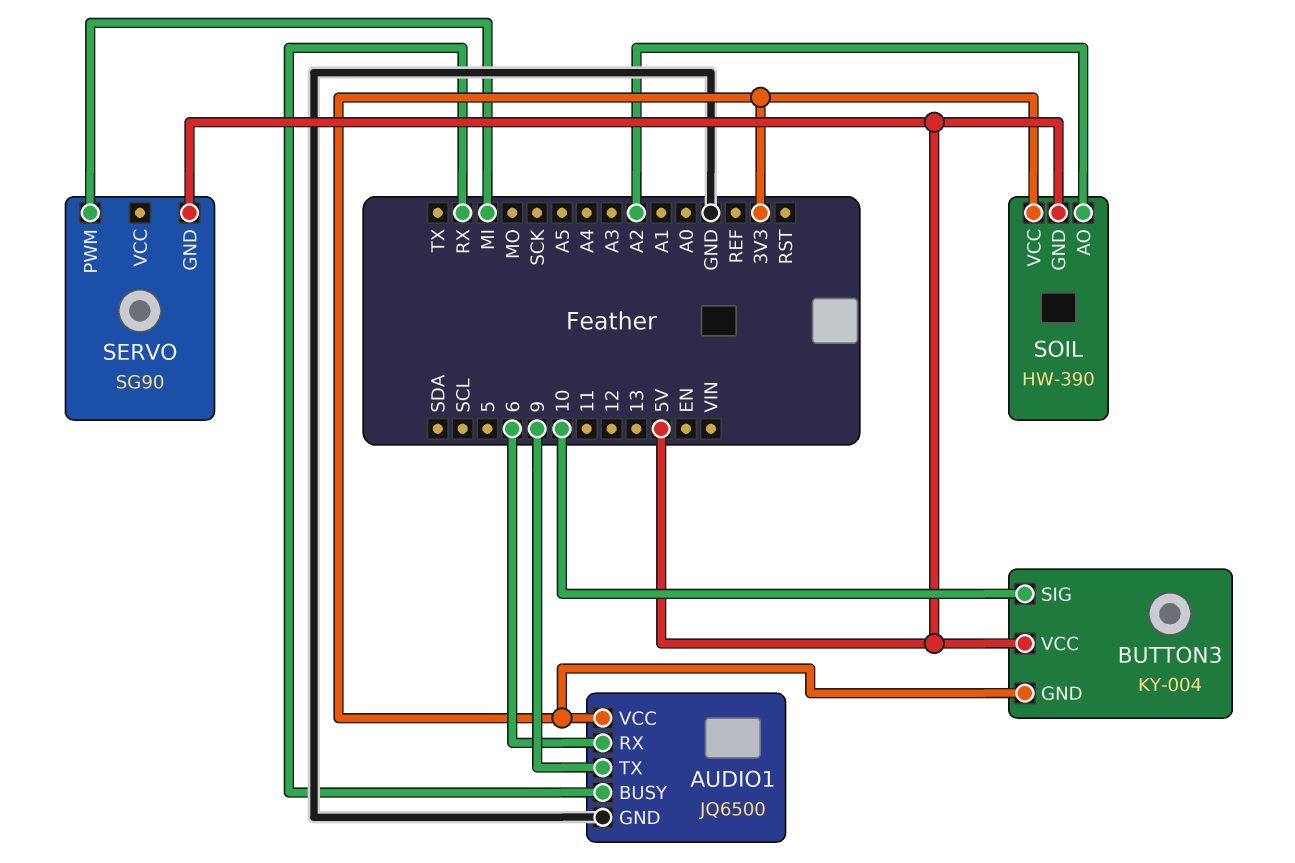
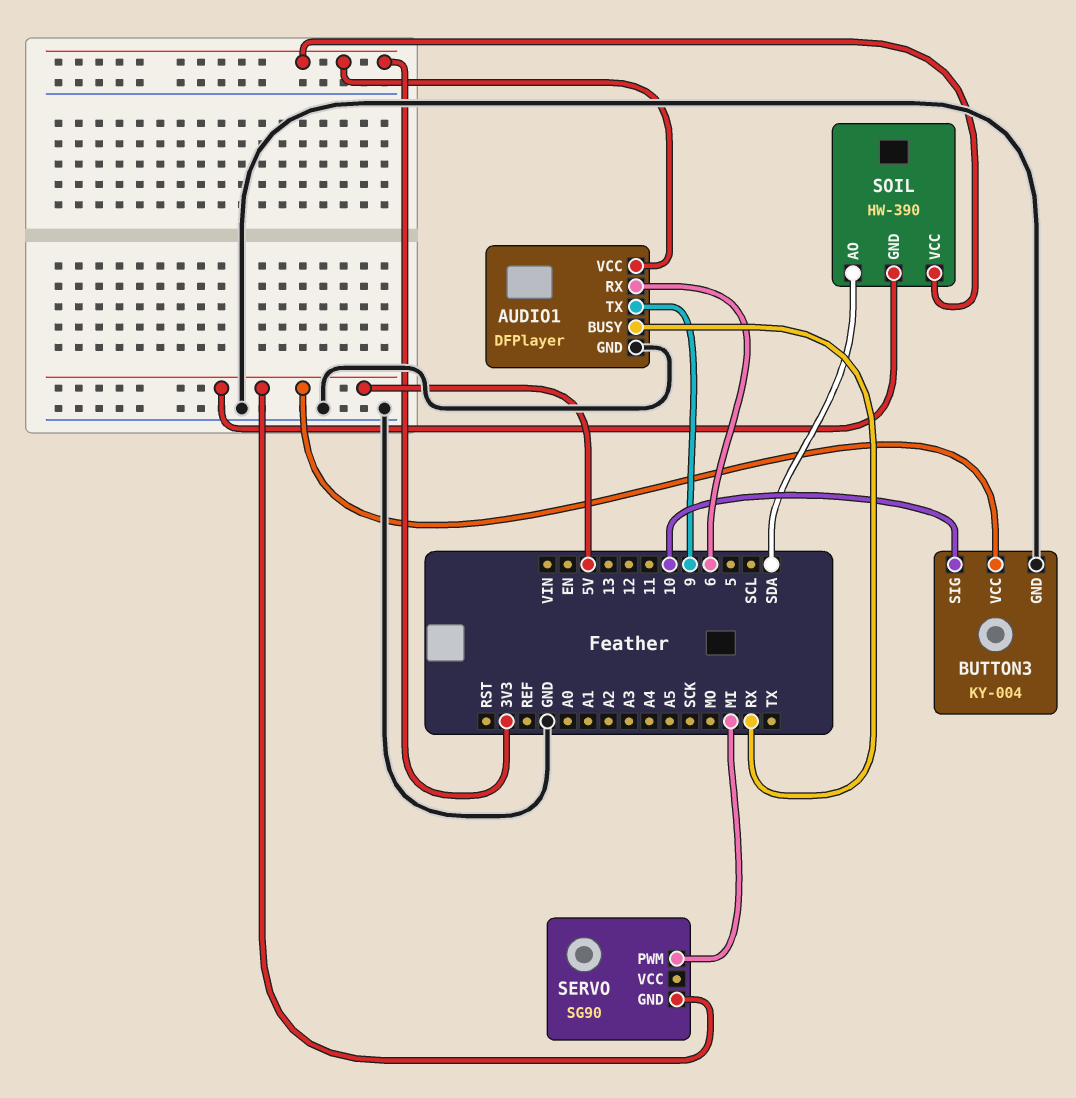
AUDIO1: JQ6500 -> DFPlayer
BUTTON3 pin GND: 3V3 -> GND
SOIL pin AO: A2 -> SDA

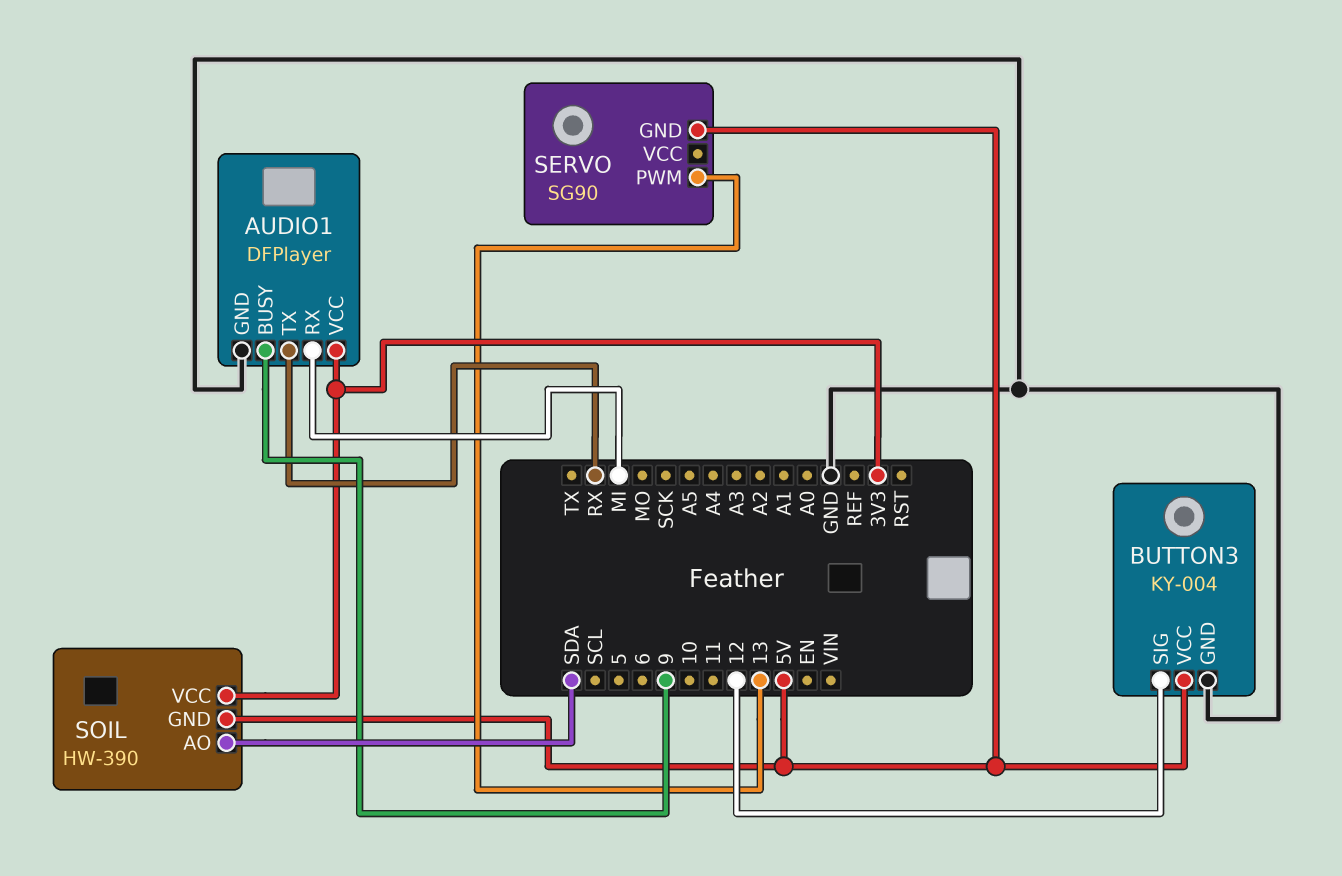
AUDIO1 pin BUSY: RX -> 9
AUDIO1 pin RX: 6 -> MI
AUDIO1 pin TX: 9 -> RX
BUTTON3 pin SIG: 10 -> 12
SERVO pin PWM: MI -> 13

